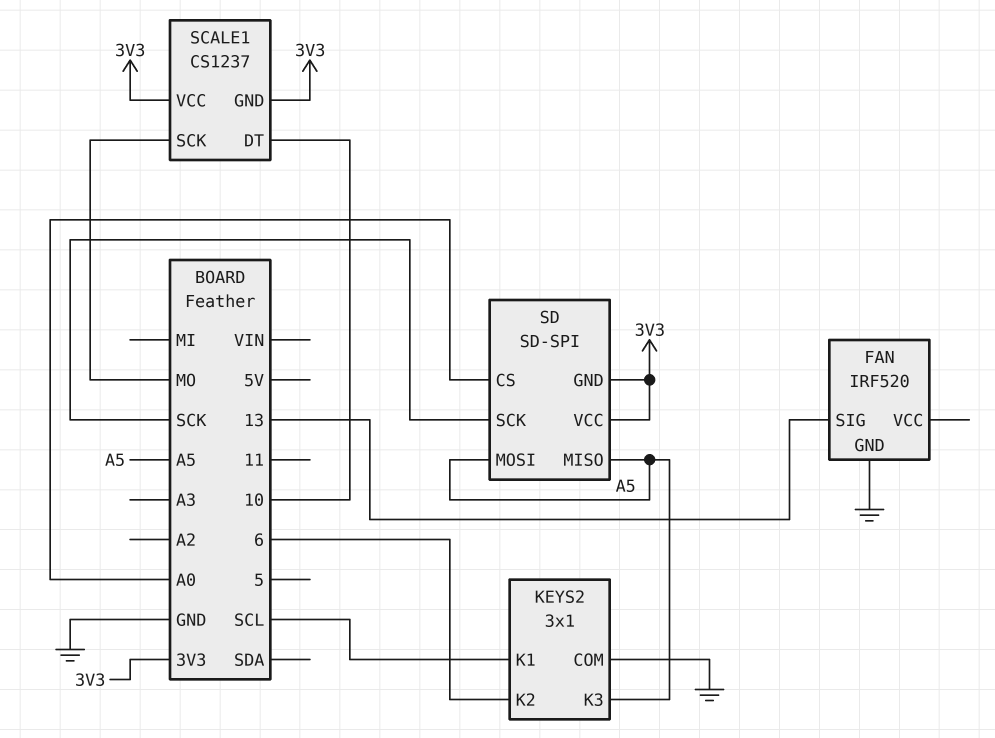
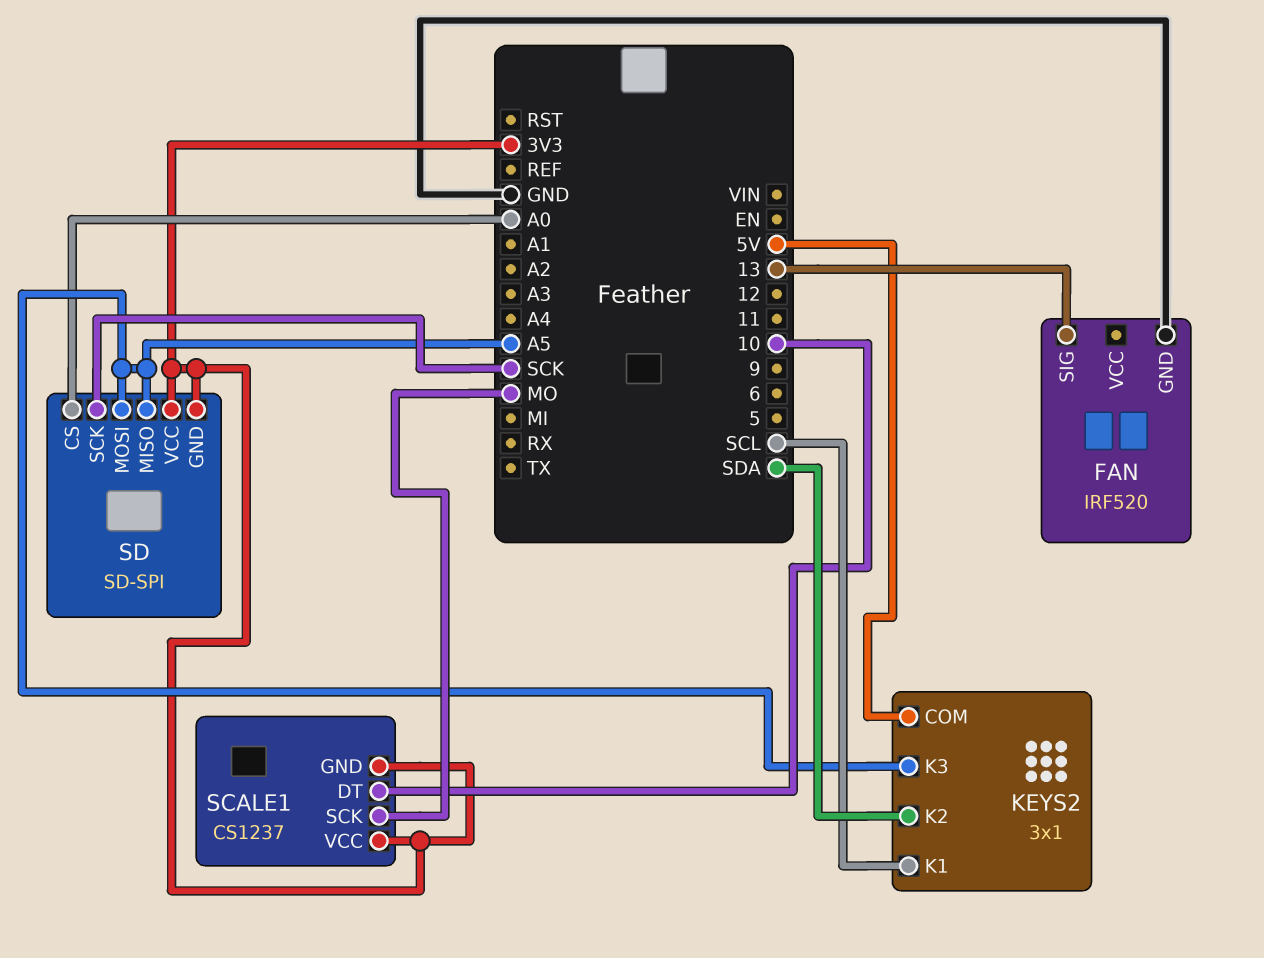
KEYS2 pin COM: GND -> 5V
KEYS2 pin K2: 6 -> SDA

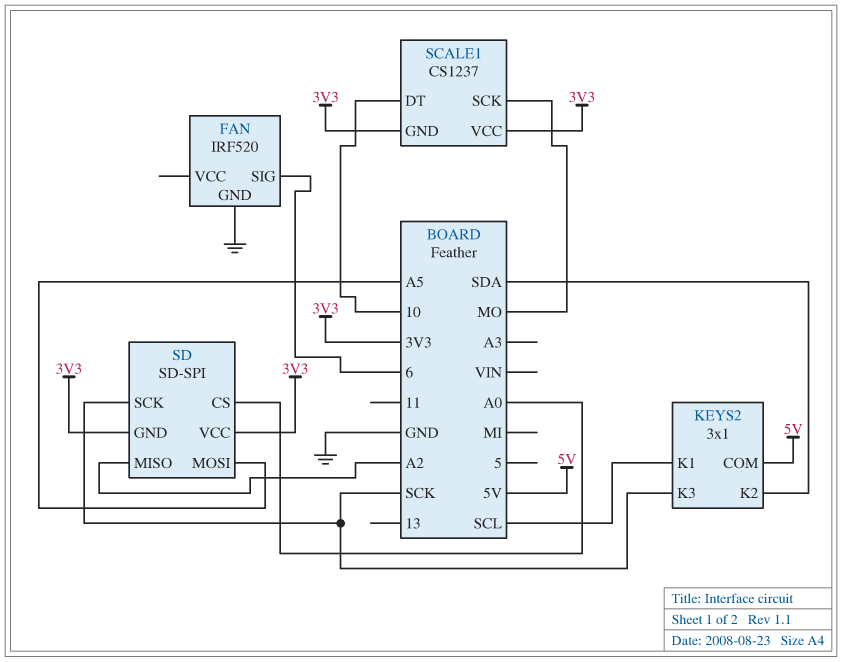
FAN pin SIG: 13 -> 6
KEYS2 pin K3: A5 -> SCK
SD pin MISO: A5 -> A2

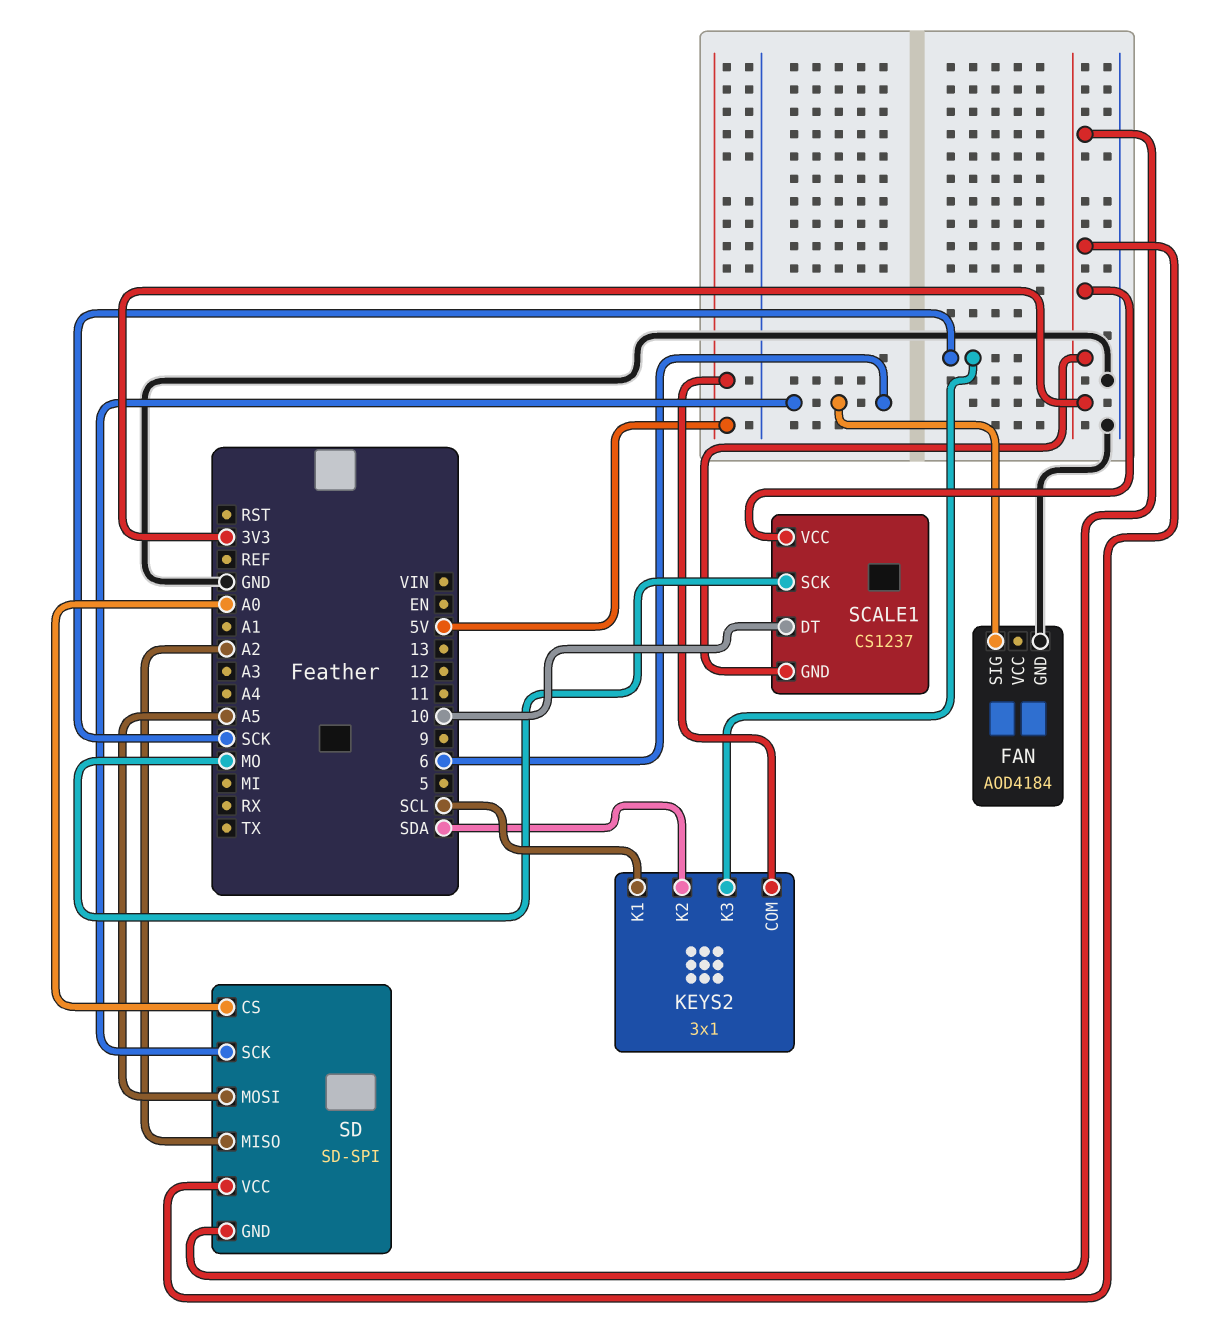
FAN: IRF520 -> AOD4184
SD pin SCK: SCK -> 6

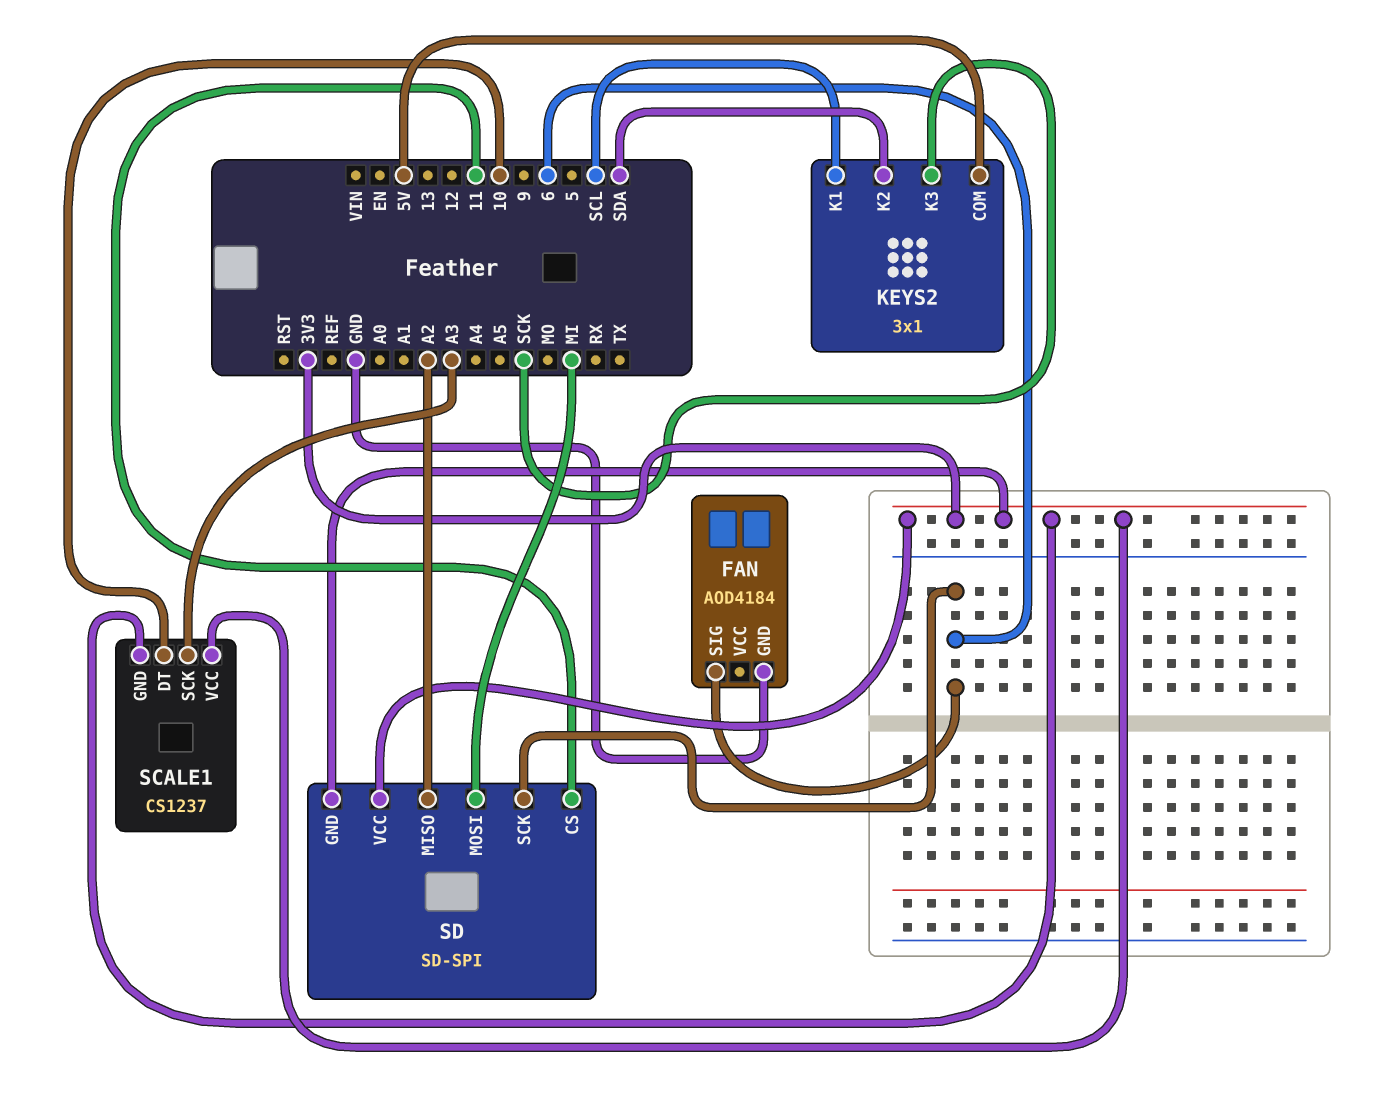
SCALE1 pin SCK: MO -> A3
SD pin CS: A0 -> 11
SD pin MOSI: A5 -> MI

